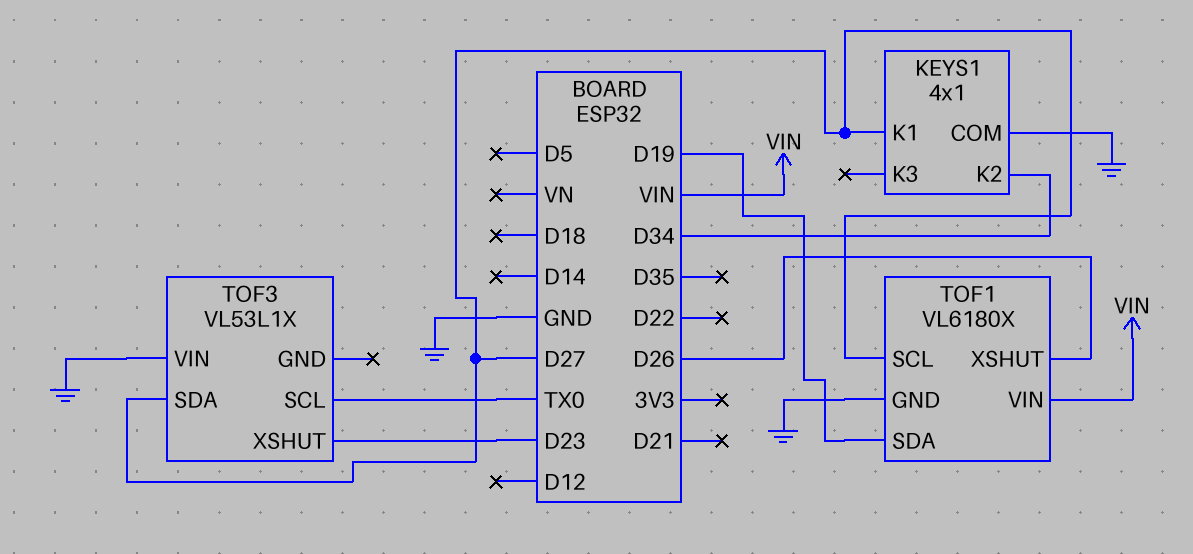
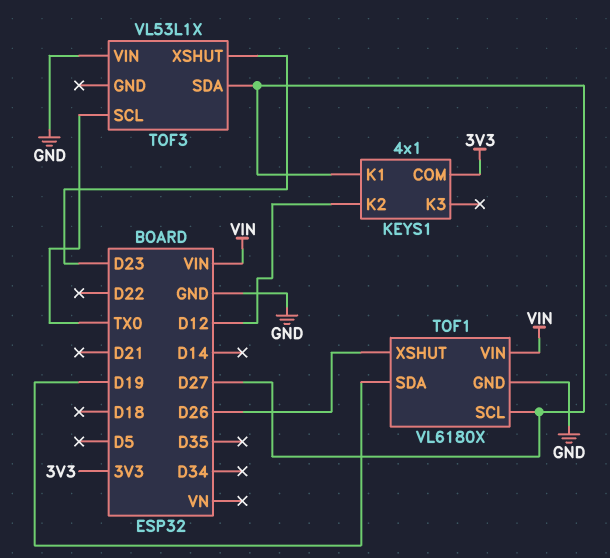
KEYS1 pin COM: GND -> 3V3
KEYS1 pin K2: D34 -> D12

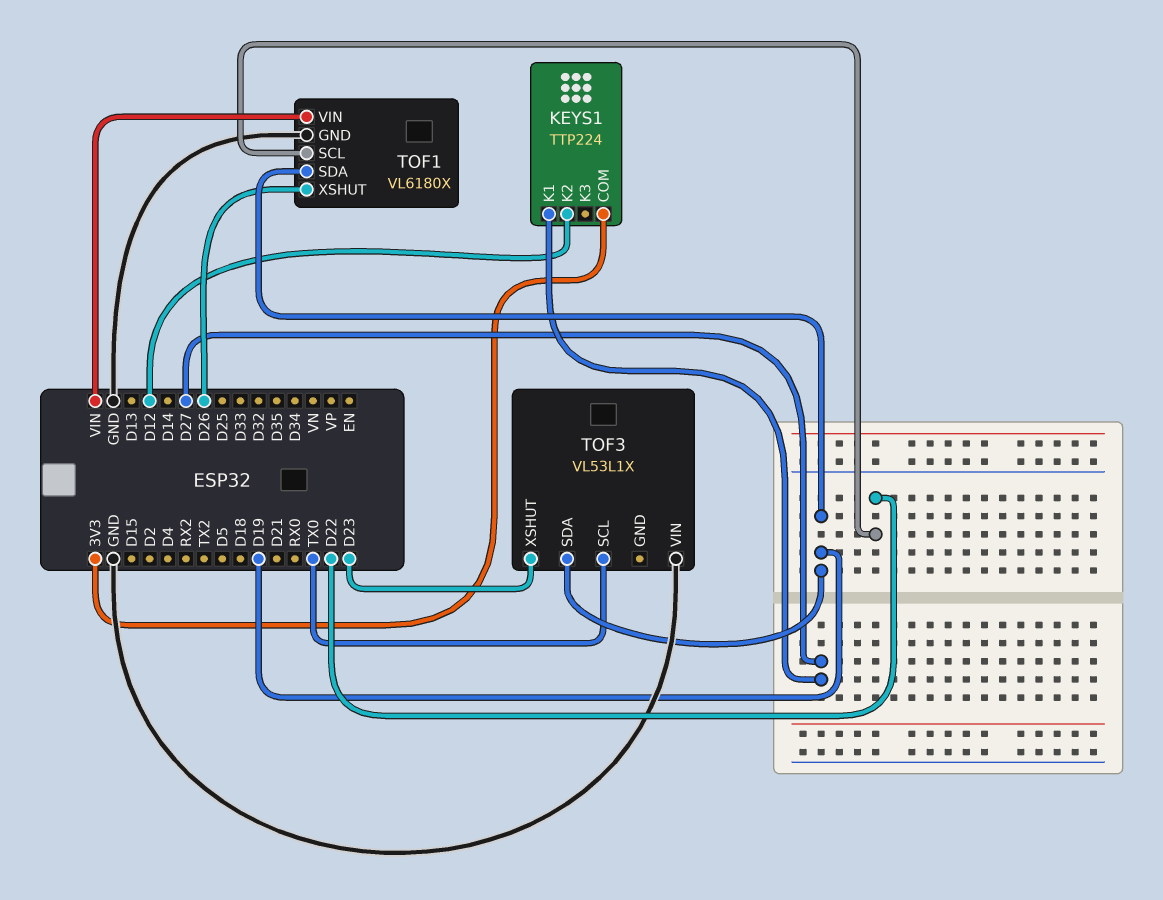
KEYS1: 4x1 -> TTP224
TOF1 pin SCL: D27 -> D22
TOF3 pin SDA: D27 -> D19

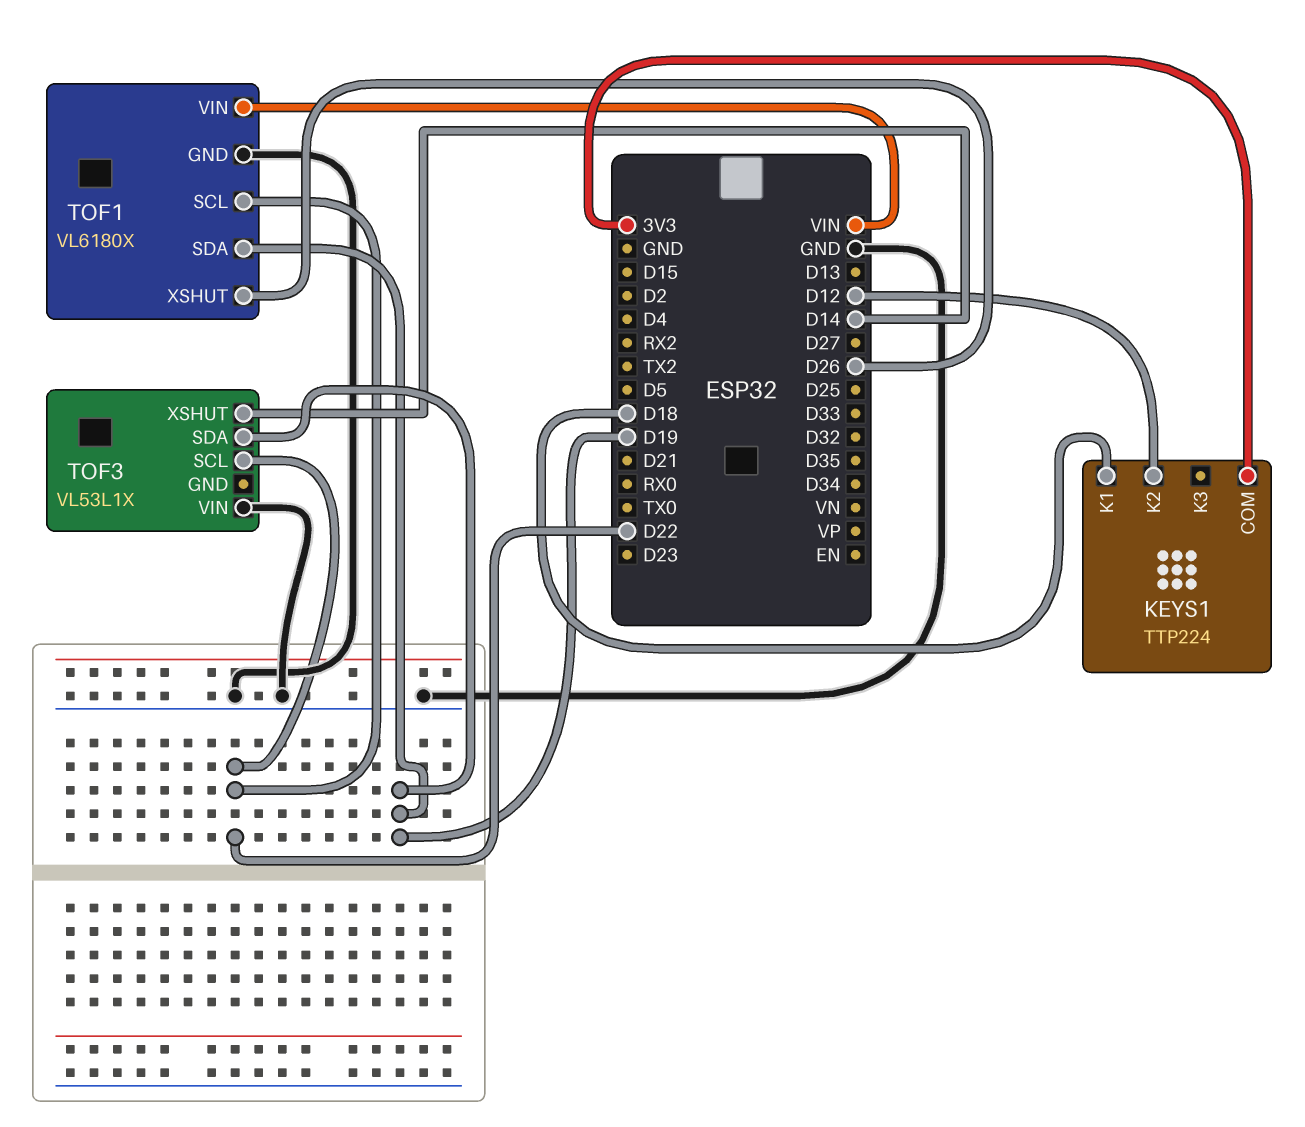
KEYS1 pin K1: D27 -> D18
TOF3 pin SCL: TX0 -> D22
TOF3 pin XSHUT: D23 -> D14

